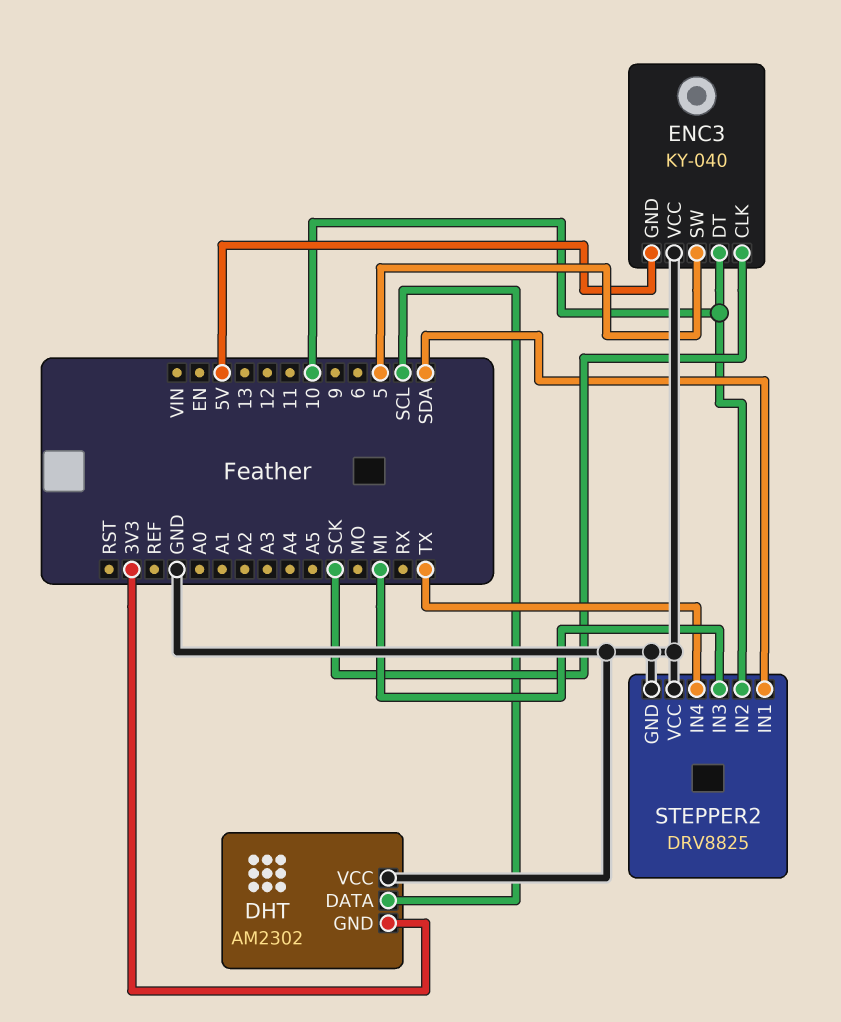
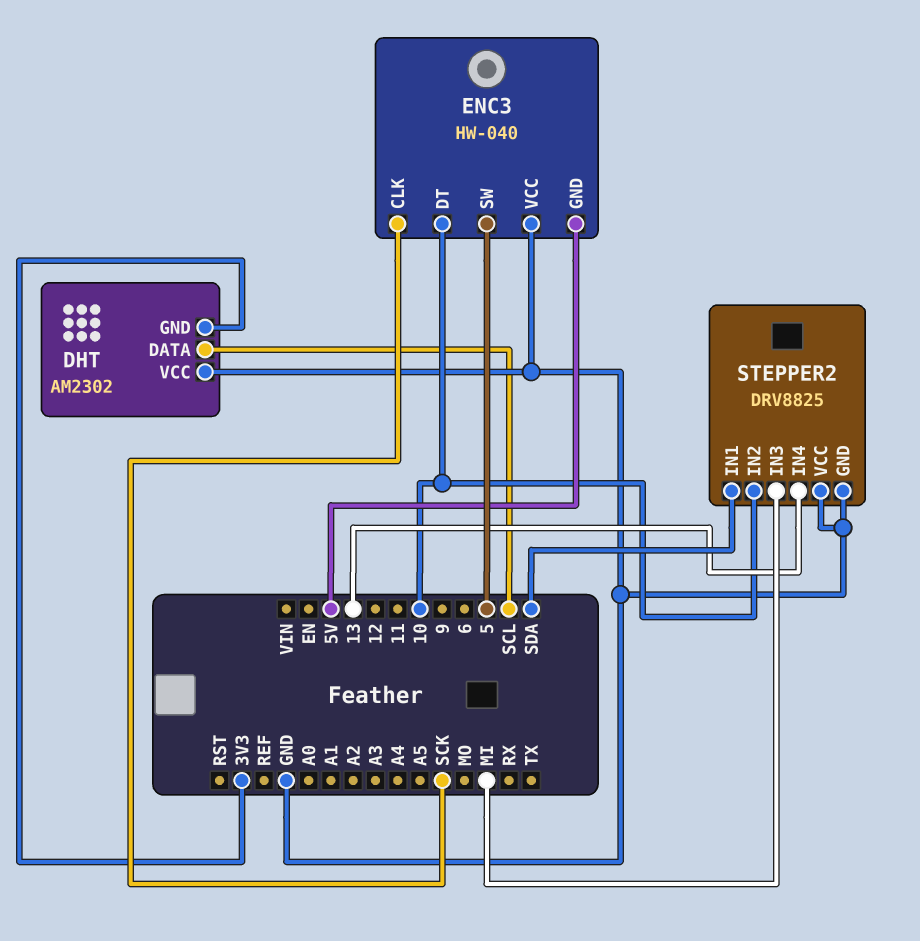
ENC3: KY-040 -> HW-040
STEPPER2 pin IN4: TX -> 13

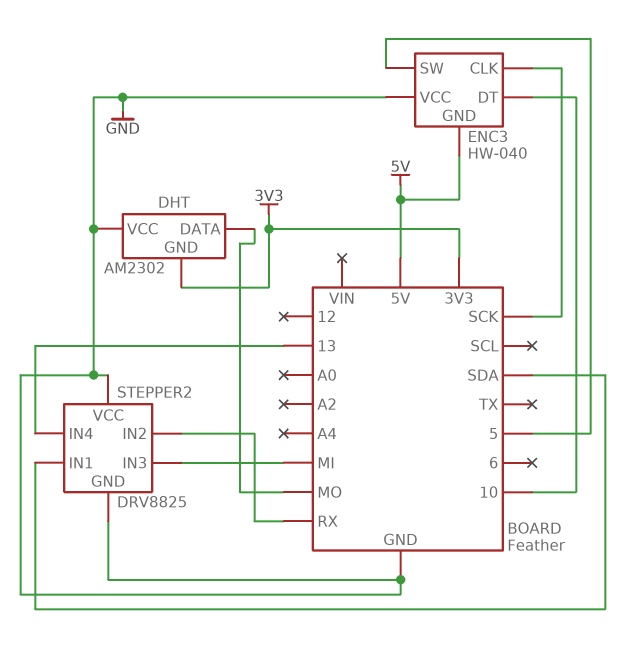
DHT pin DATA: SCL -> MO
STEPPER2 pin IN2: 10 -> RX

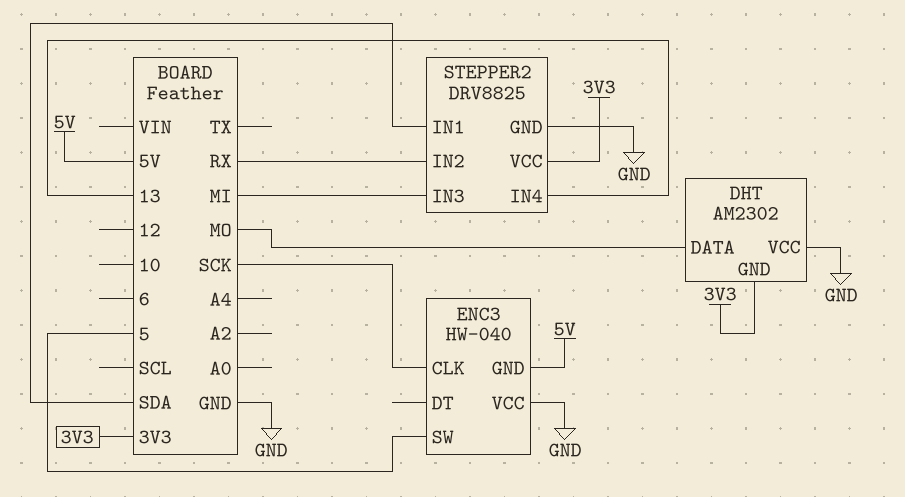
ENC3 pin DT: 10 -> none
STEPPER2 pin VCC: GND -> 3V3

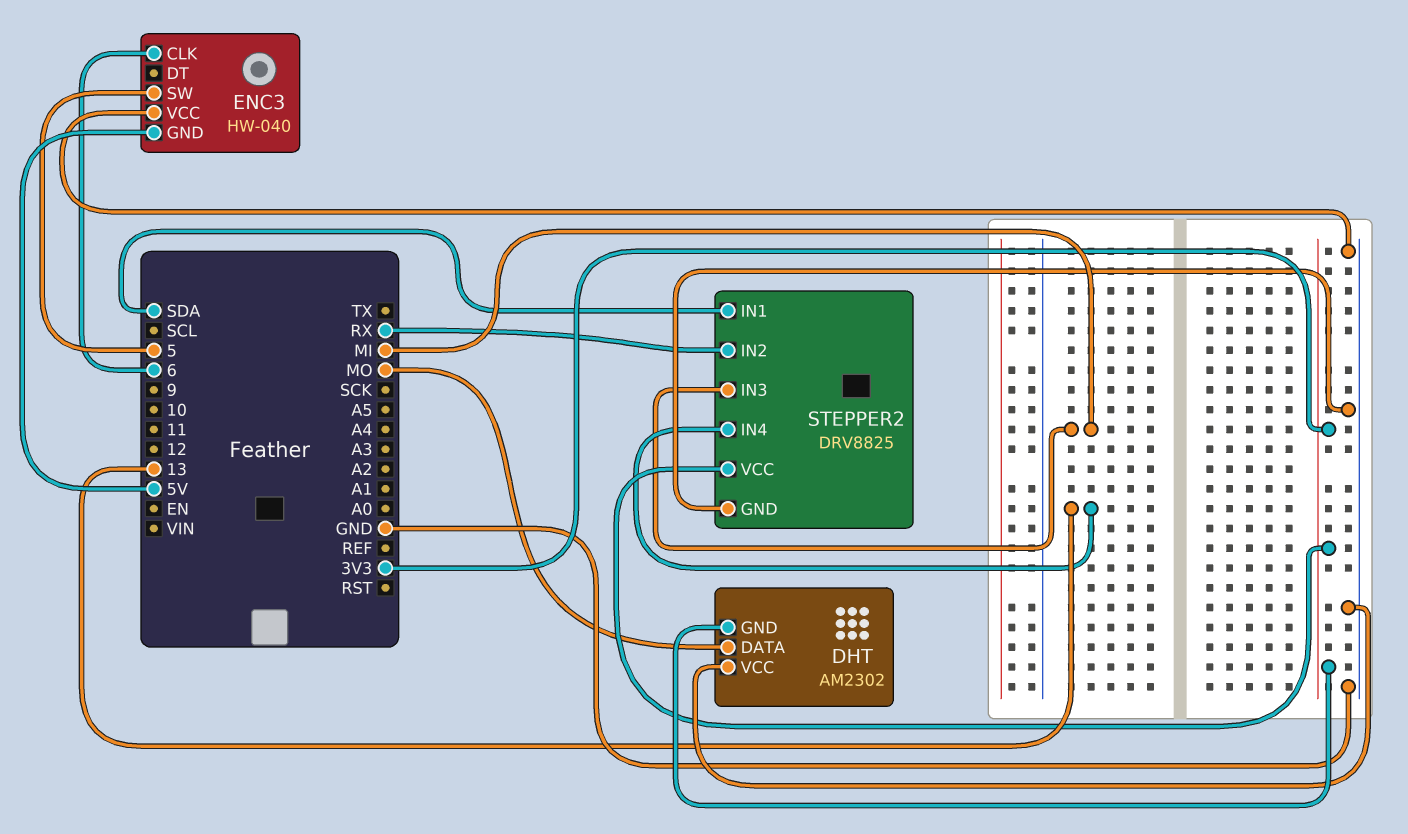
ENC3 pin CLK: SCK -> 6

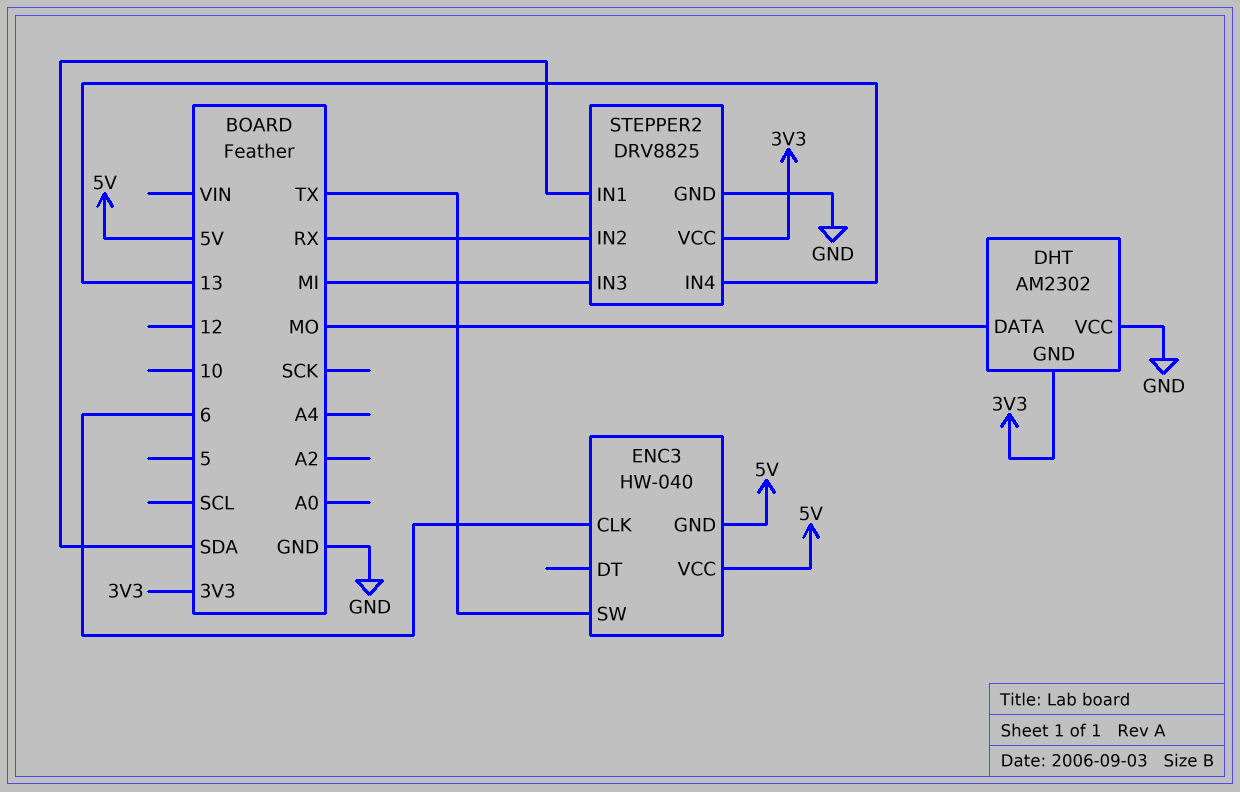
ENC3 pin SW: 5 -> TX
ENC3 pin VCC: GND -> 5V

